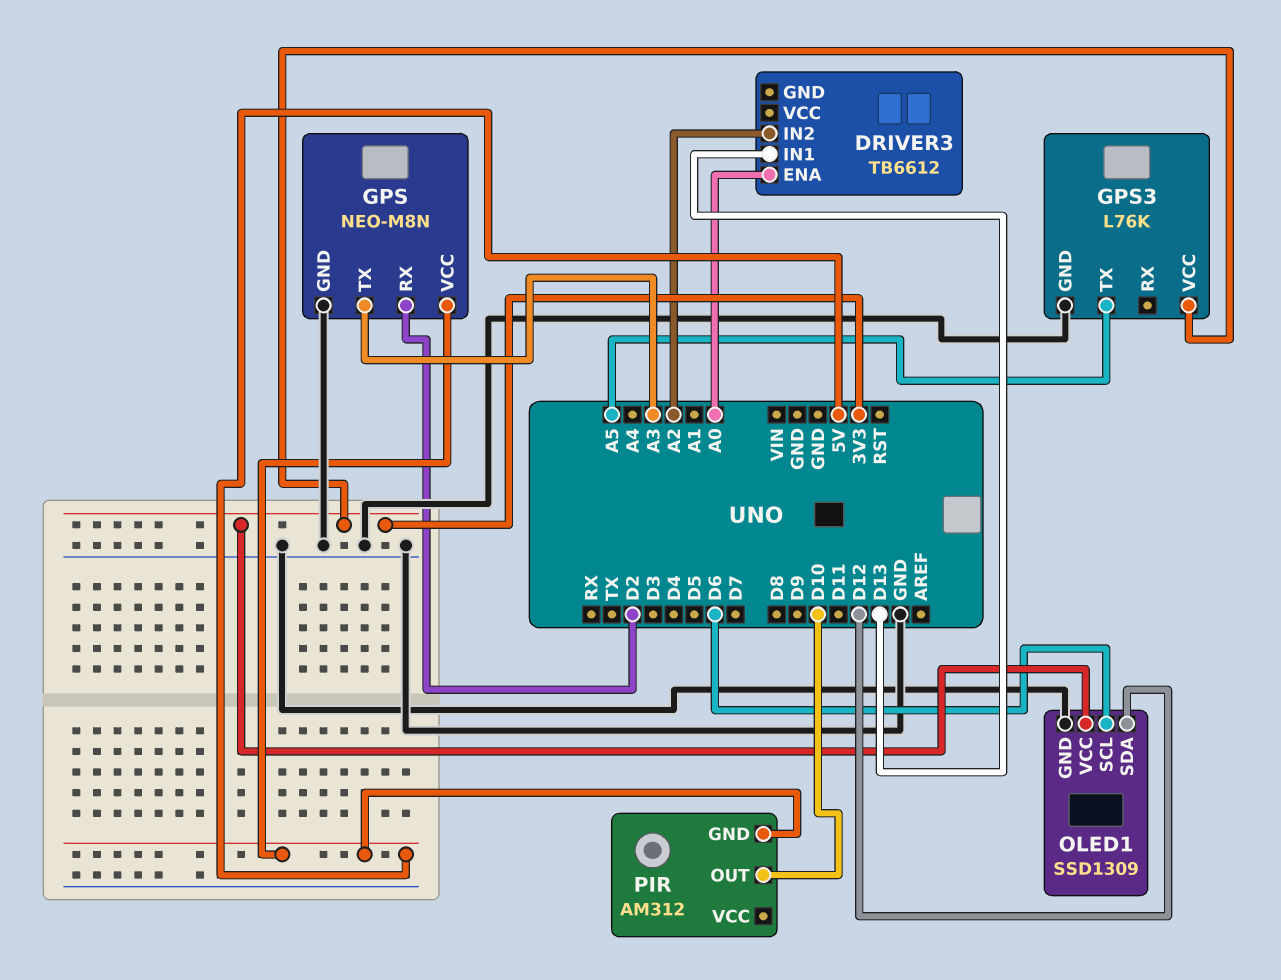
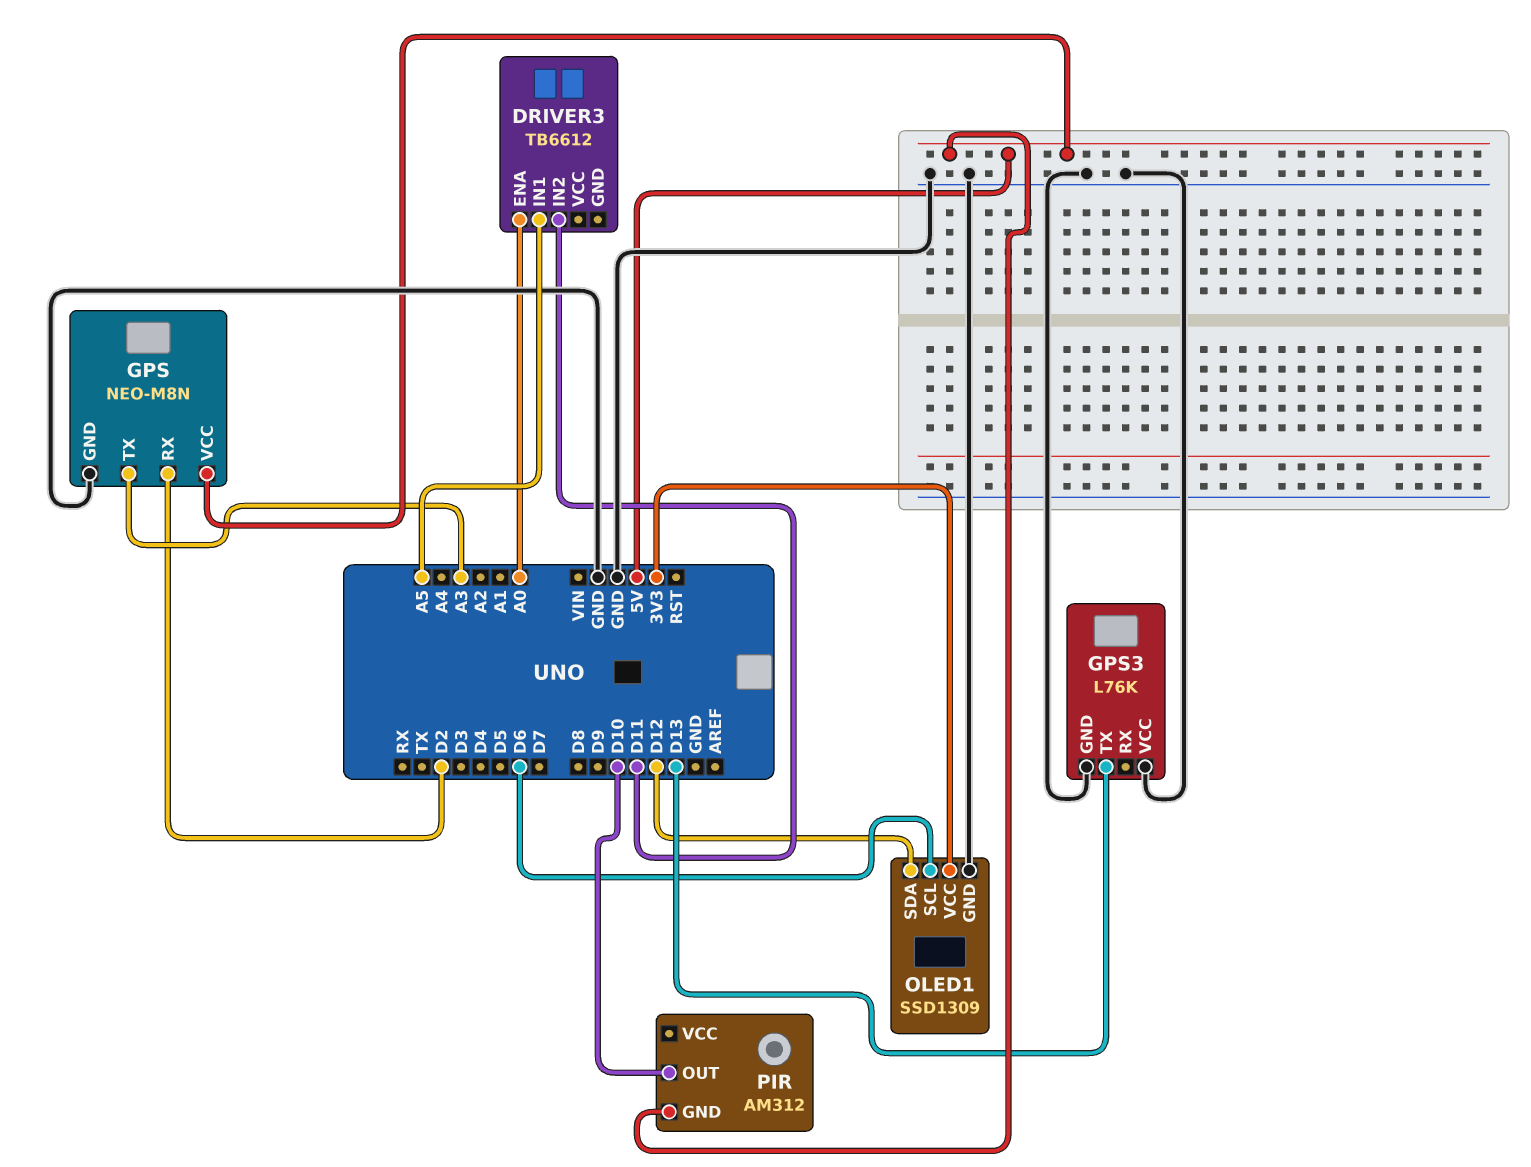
DRIVER3 pin IN1: D13 -> A5
DRIVER3 pin IN2: A2 -> D11
GPS3 pin TX: A5 -> D13
GPS3 pin VCC: 3V3 -> GND

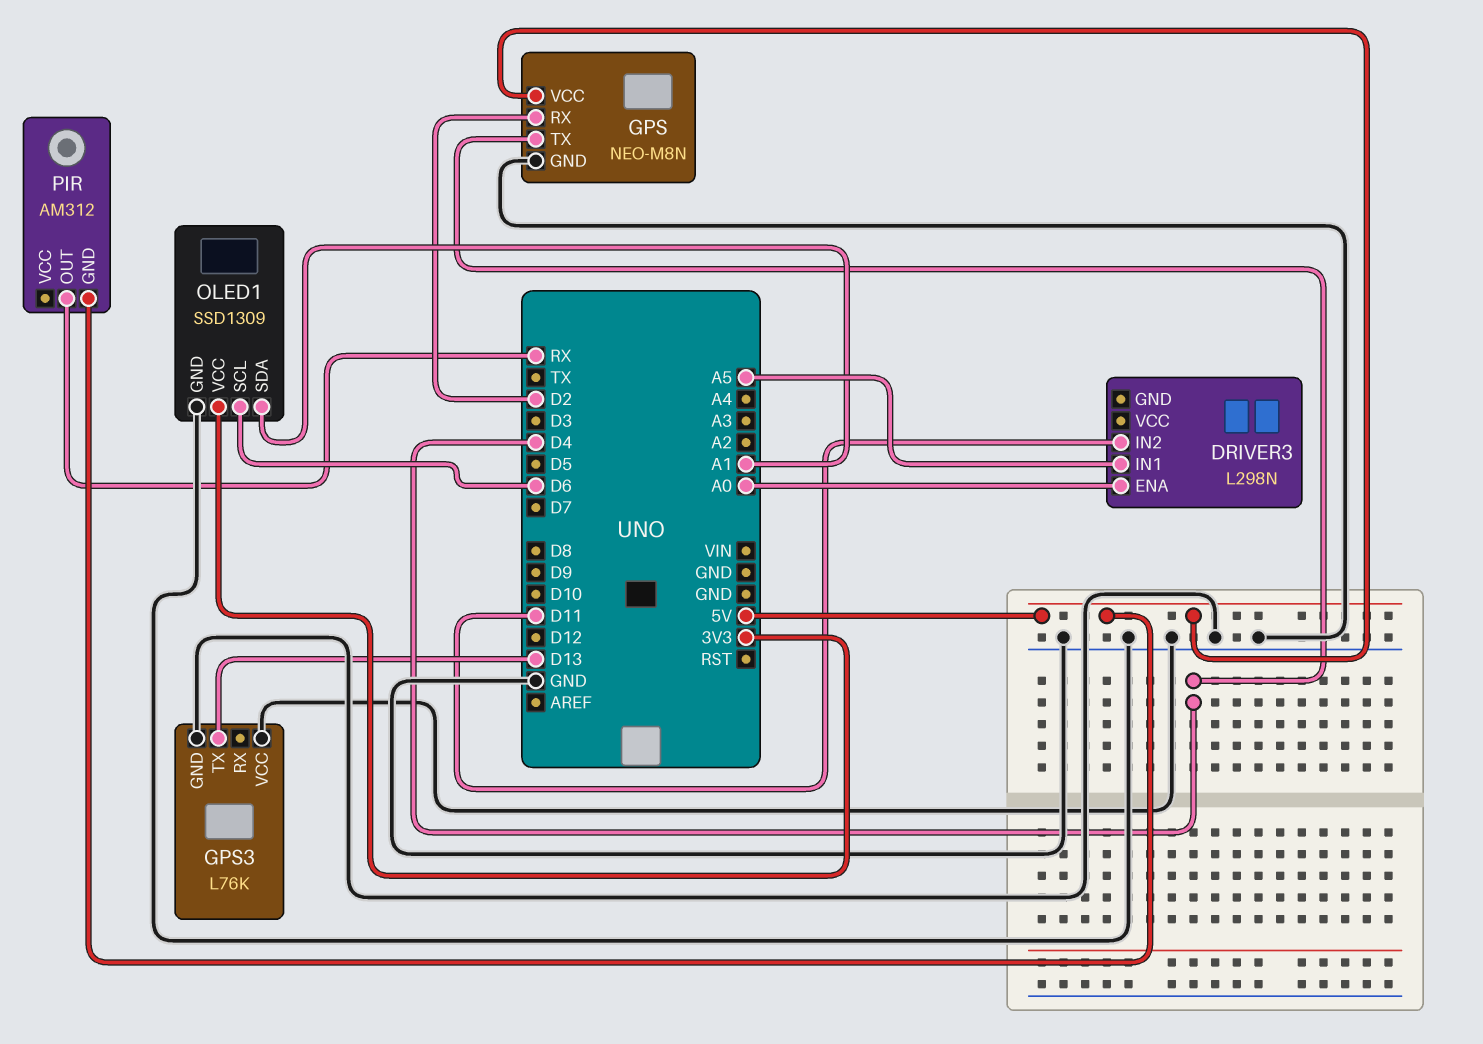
DRIVER3: TB6612 -> L298N
GPS pin TX: A3 -> D4
OLED1 pin SDA: D12 -> A1
PIR pin OUT: D10 -> RX

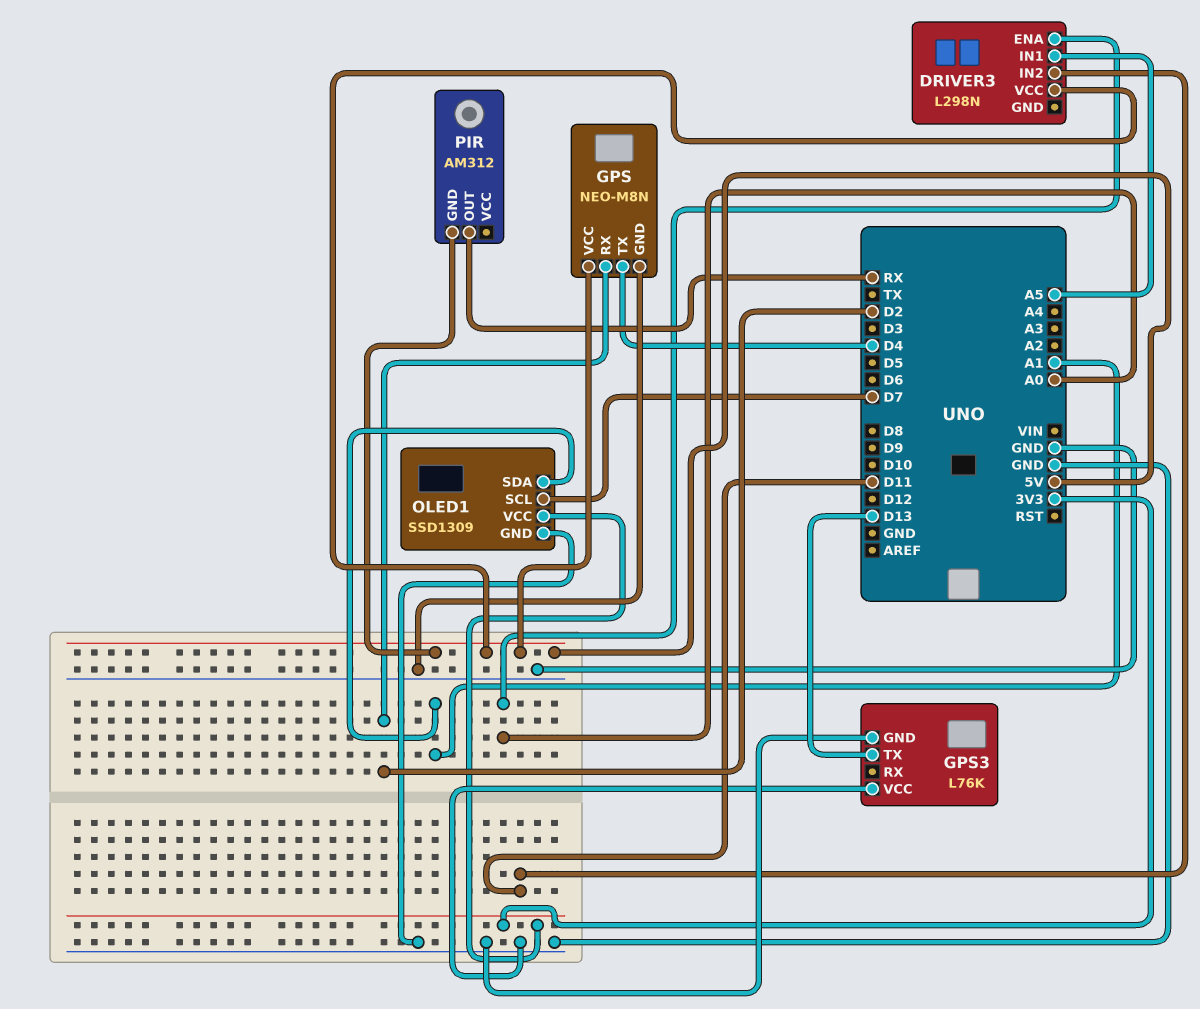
DRIVER3 pin VCC: none -> 5V
OLED1 pin SCL: D6 -> D7

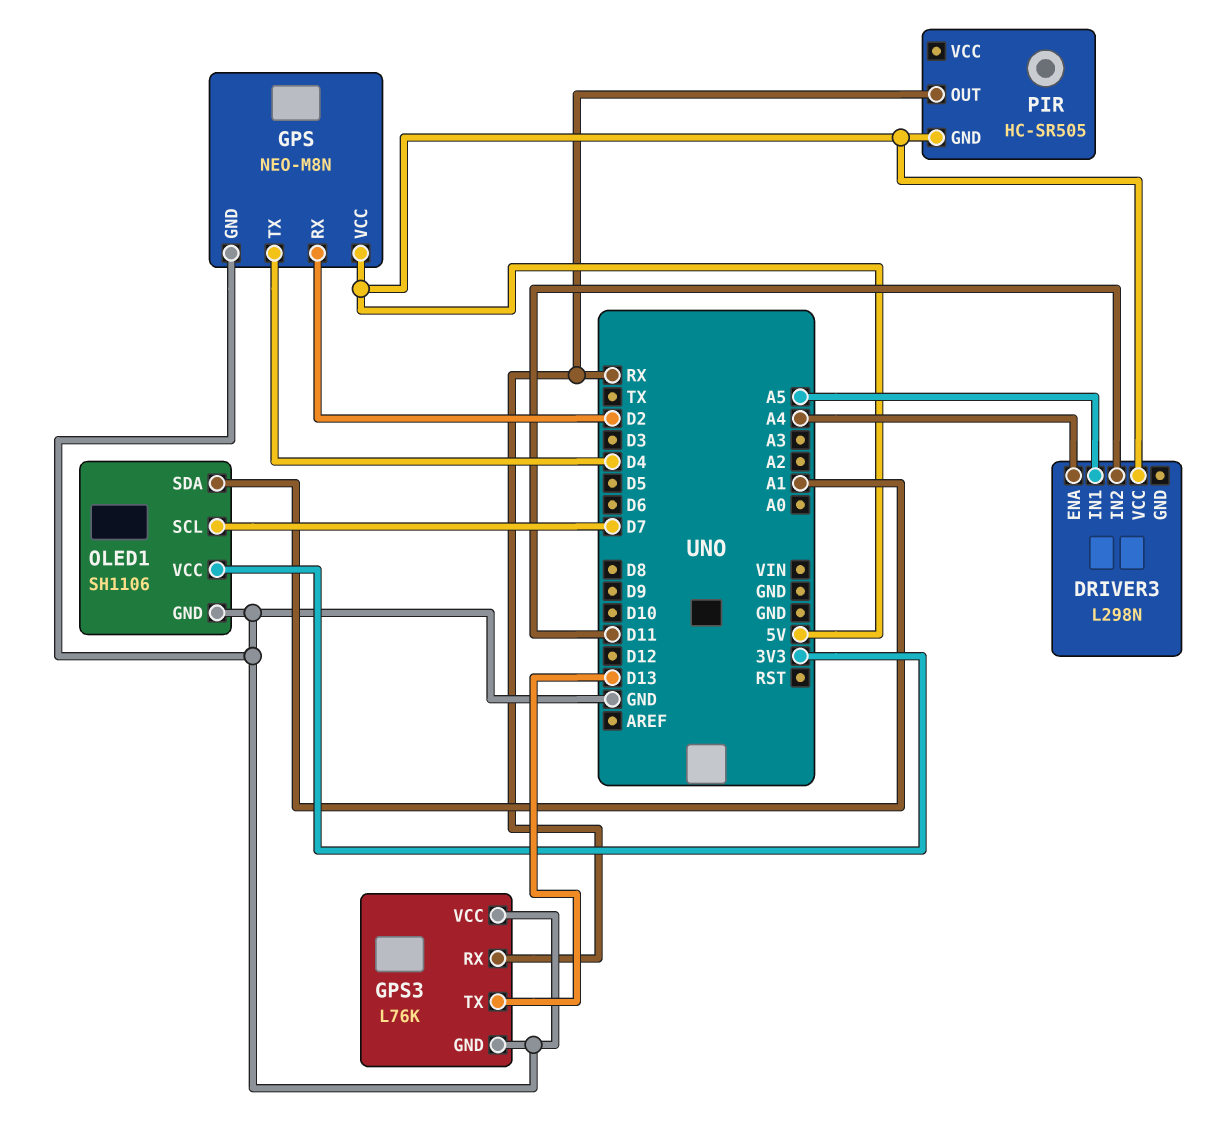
DRIVER3 pin ENA: A0 -> A4
GPS3 pin RX: none -> RX
OLED1: SSD1309 -> SH1106
PIR: AM312 -> HC-SR505

